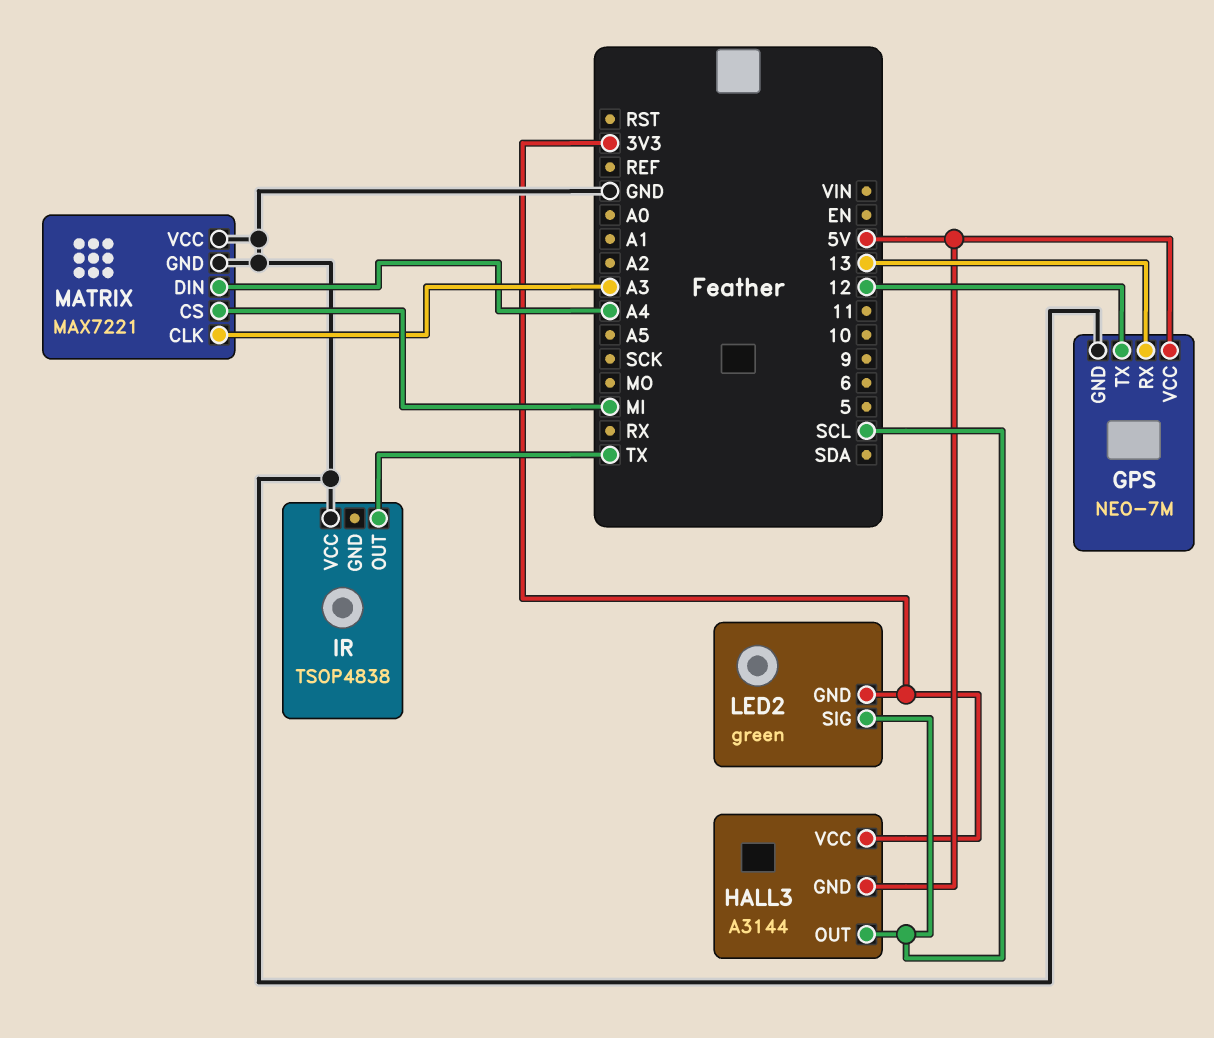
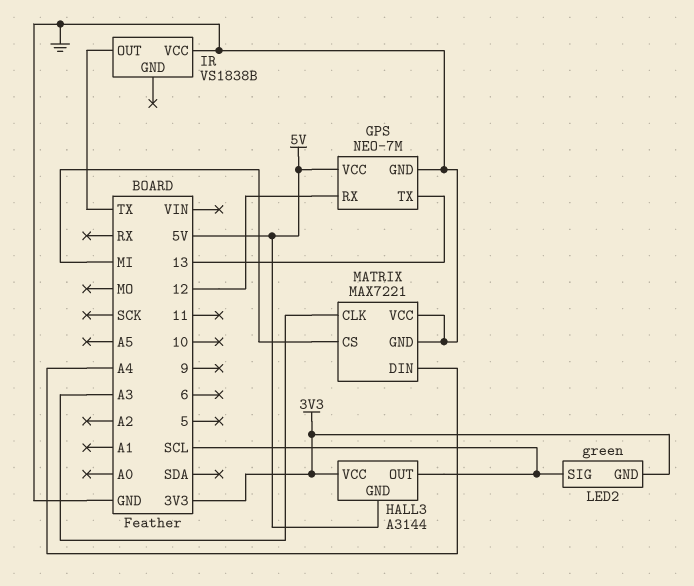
GPS pin RX: 13 -> 12
GPS pin TX: 12 -> 13
IR: TSOP4838 -> VS1838B

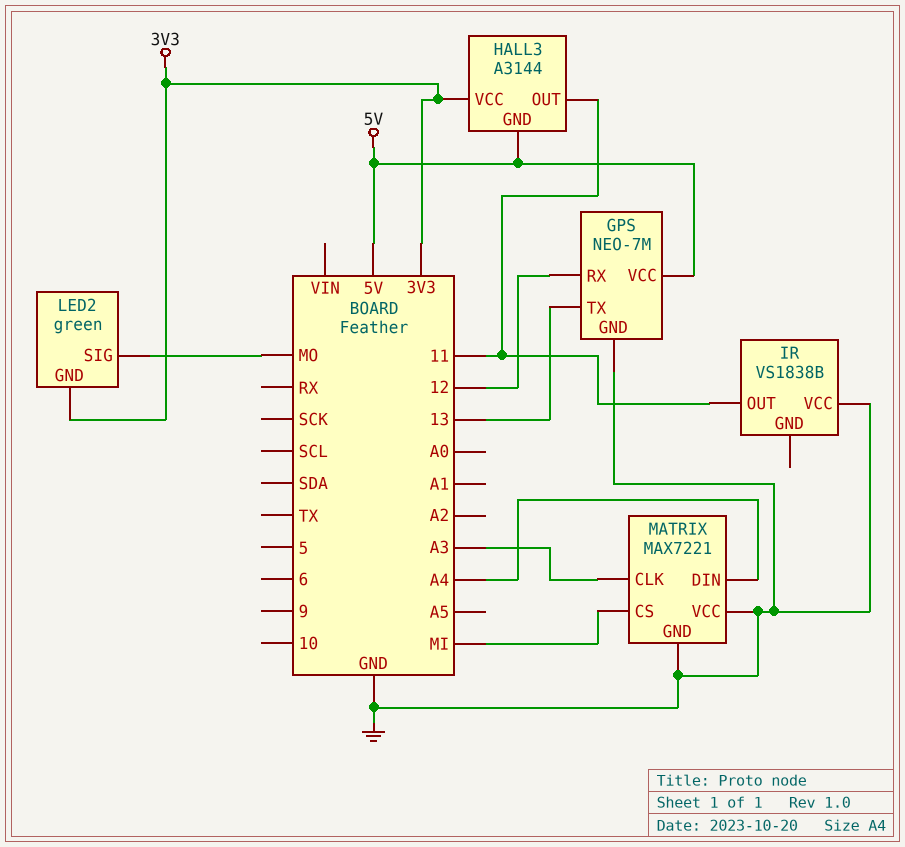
HALL3 pin OUT: SCL -> 11
IR pin OUT: TX -> 11
LED2 pin SIG: SCL -> MO

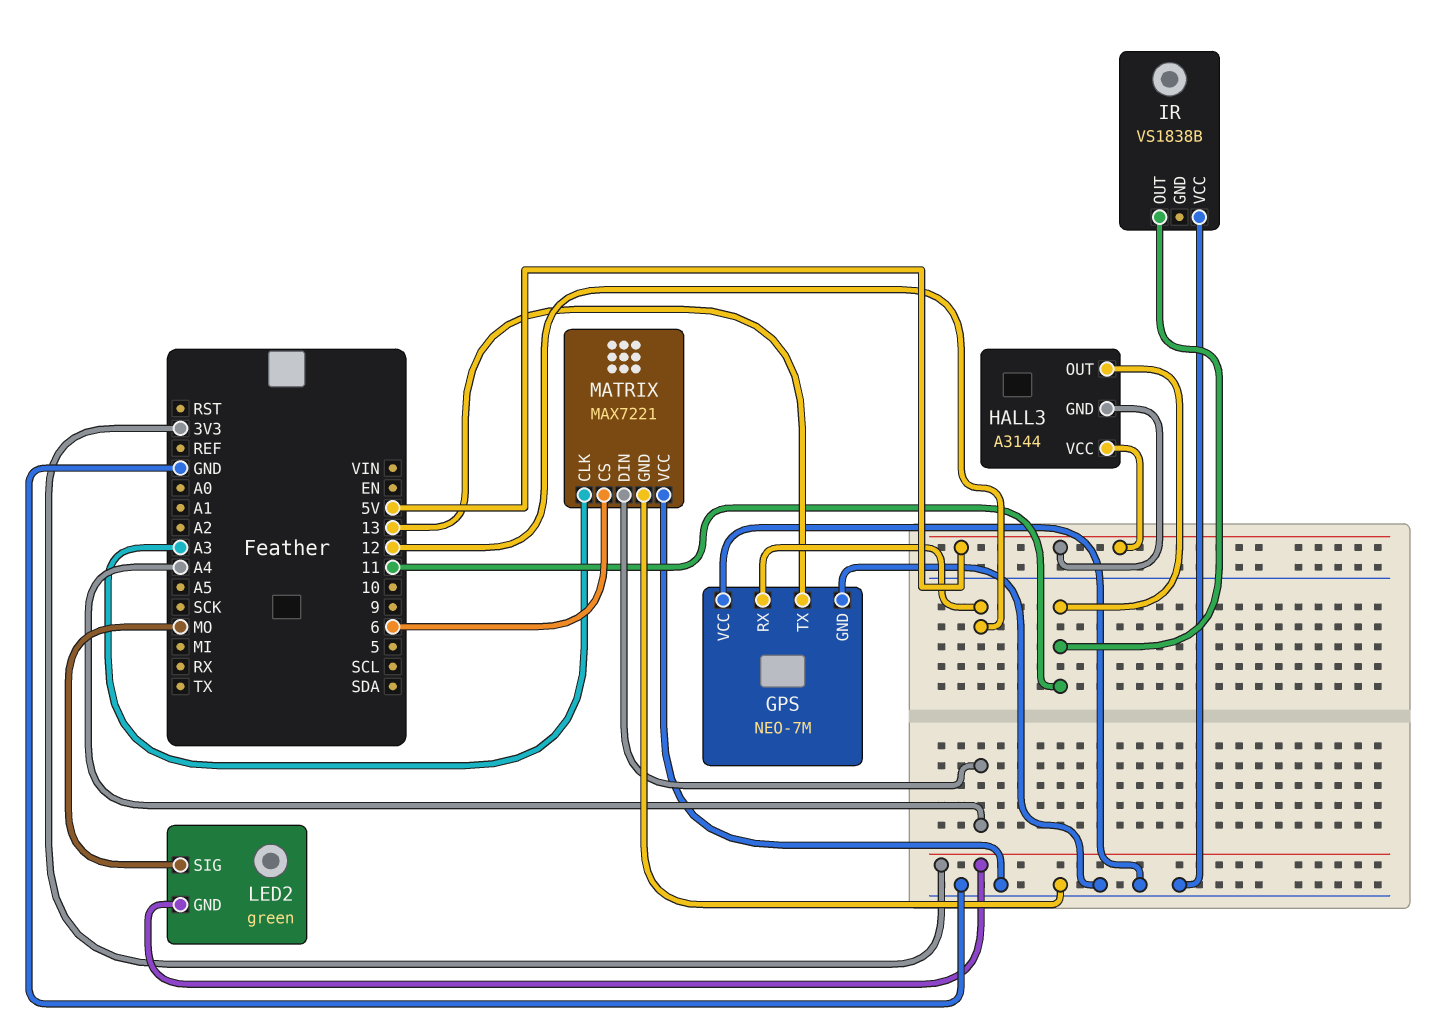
GPS pin VCC: 5V -> GND
HALL3 pin VCC: 3V3 -> 5V
MATRIX pin CS: MI -> 6

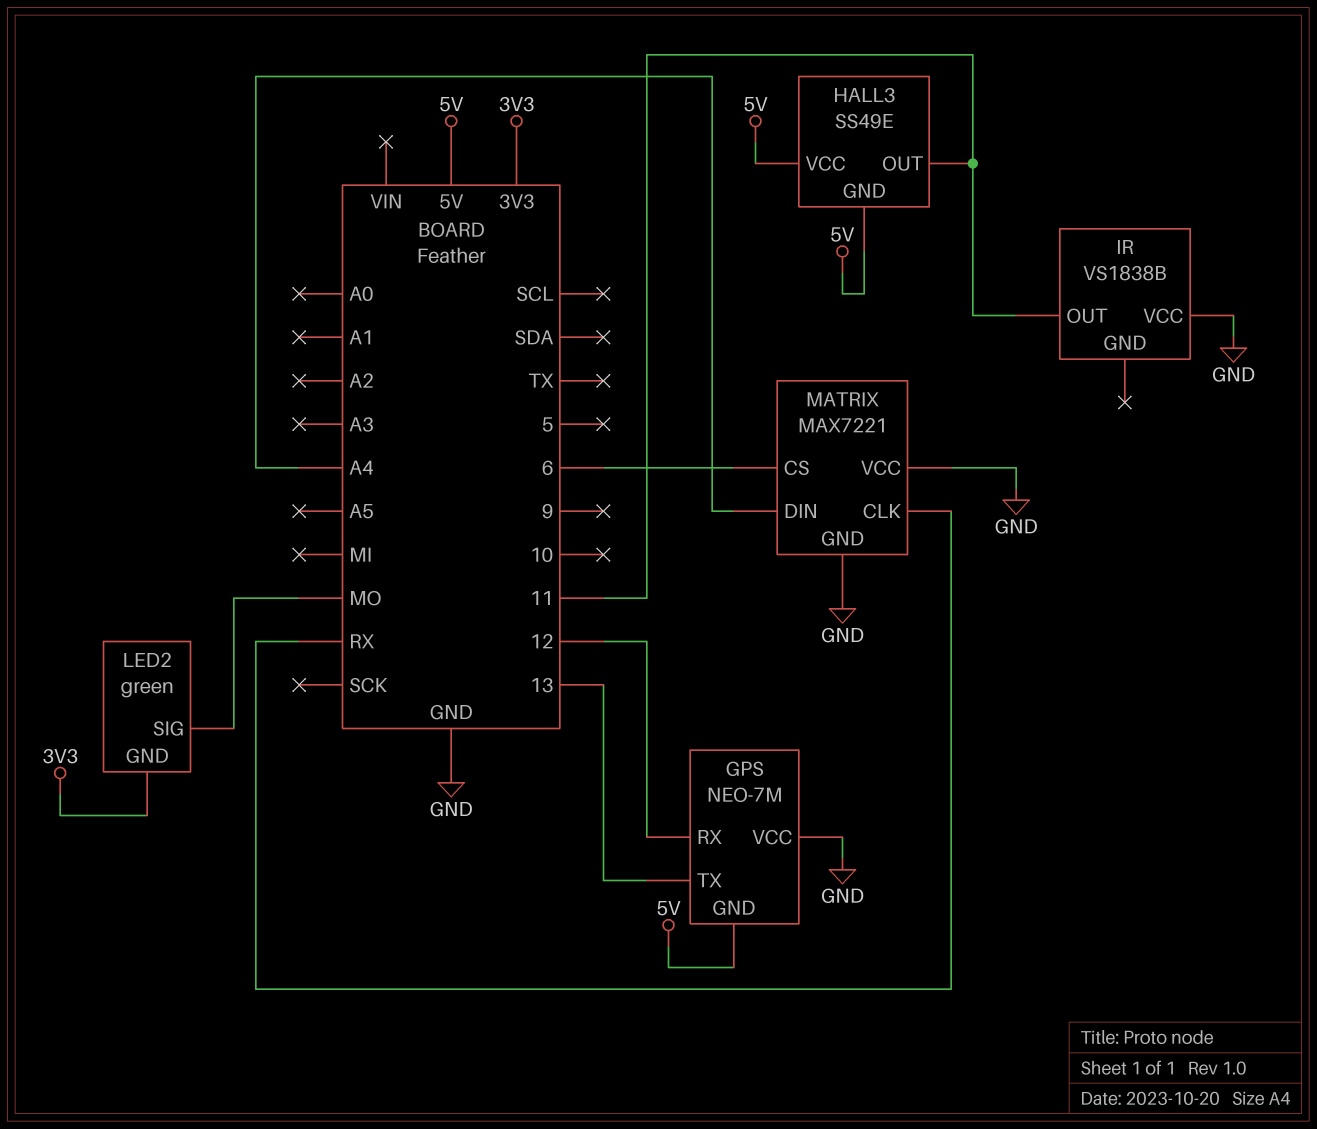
GPS pin GND: GND -> 5V
HALL3: A3144 -> SS49E
MATRIX pin CLK: A3 -> RX

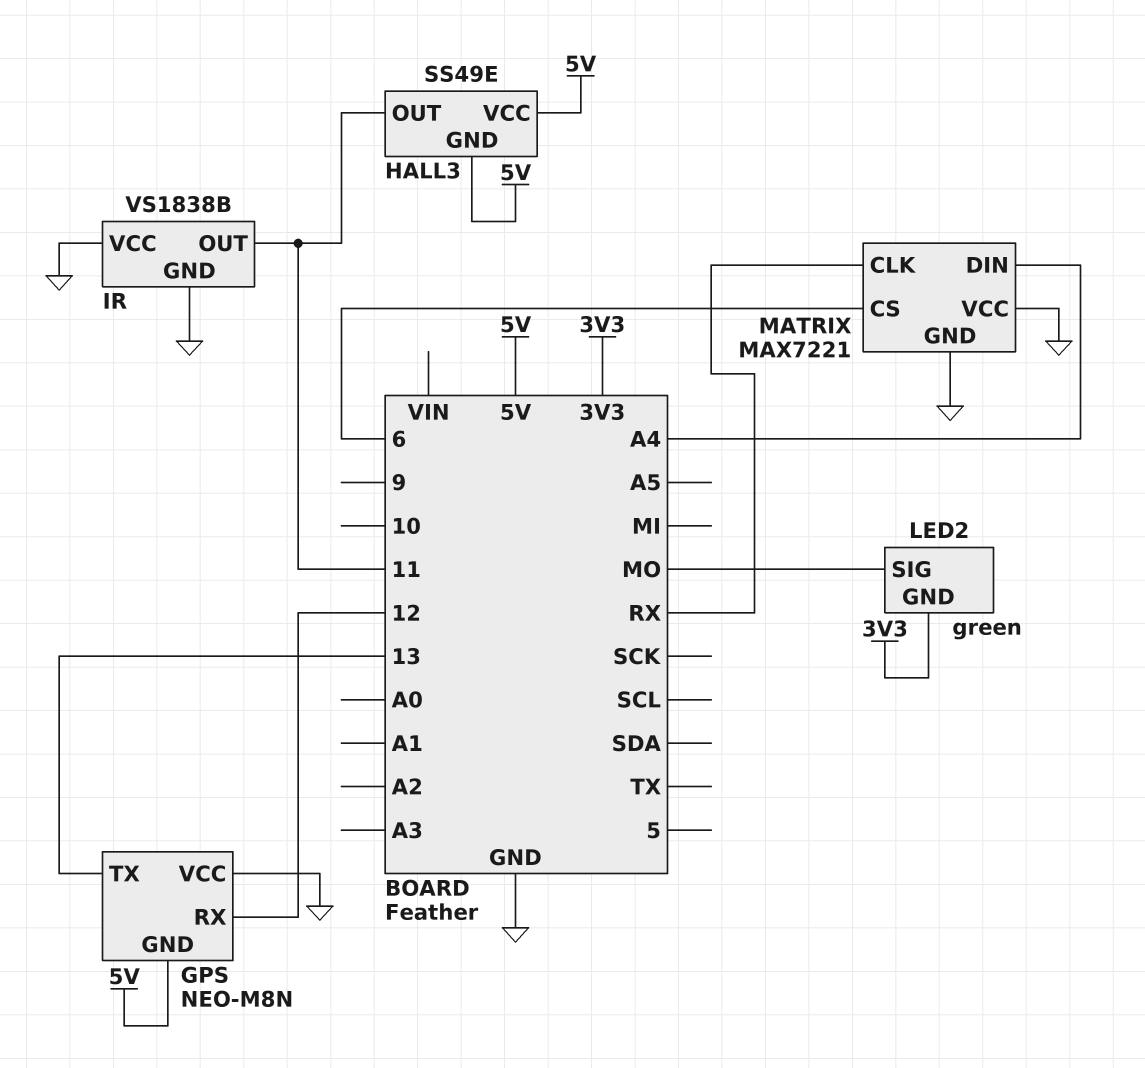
GPS: NEO-7M -> NEO-M8N
IR pin GND: none -> GND

